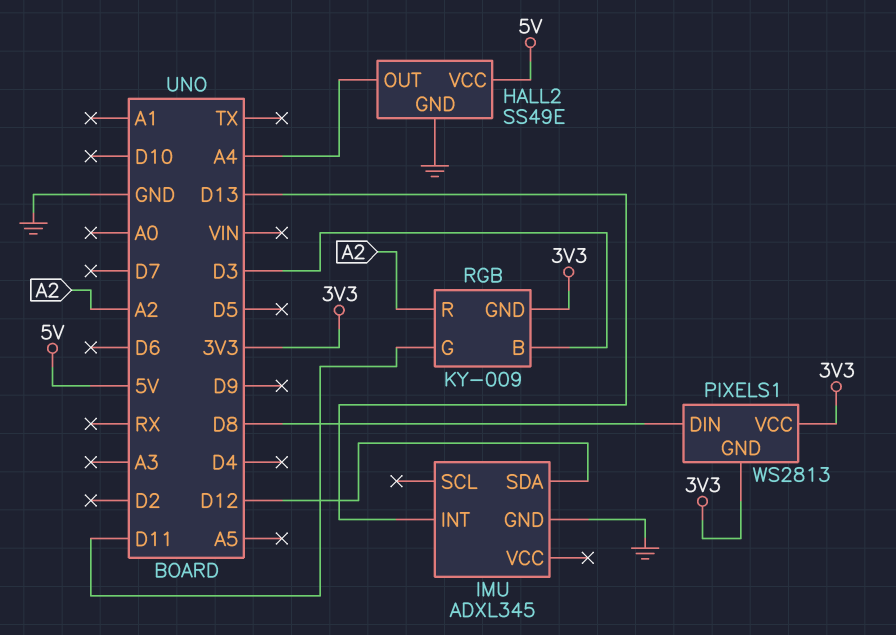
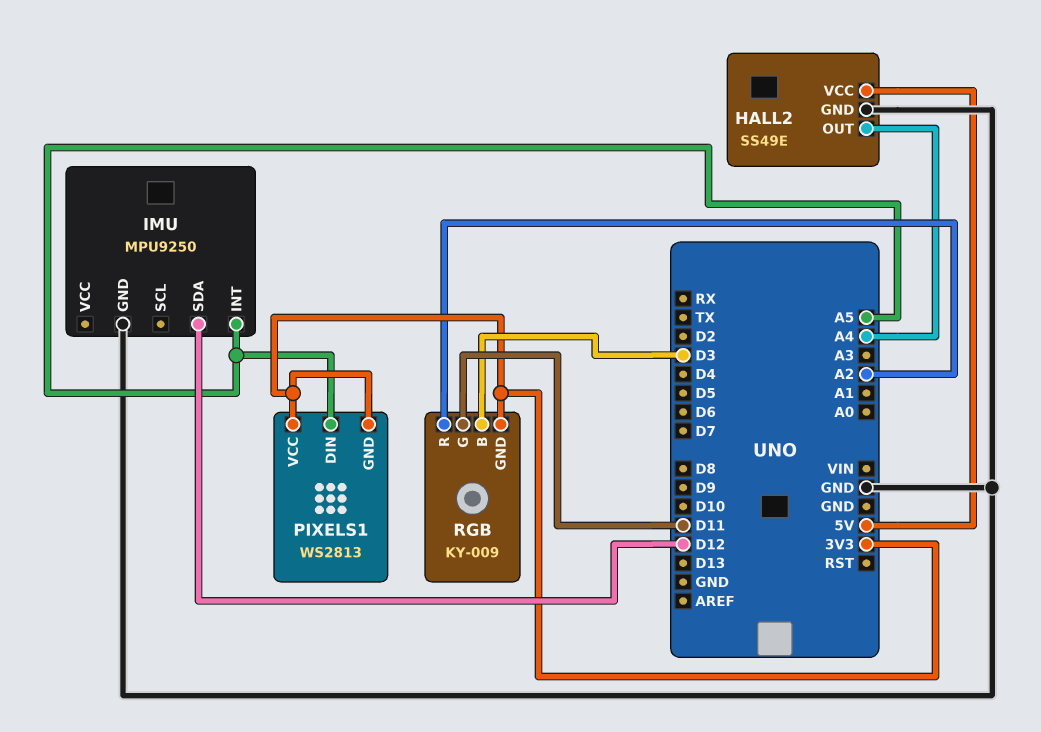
IMU: ADXL345 -> MPU9250
IMU pin INT: D13 -> A5
PIXELS1 pin DIN: D8 -> A5

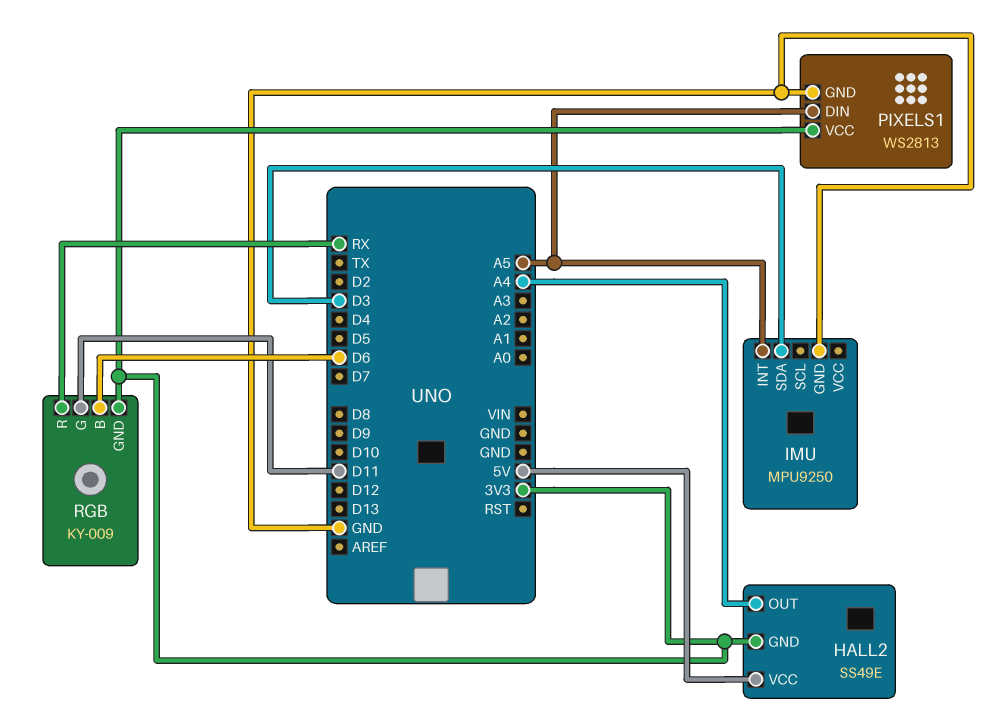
HALL2 pin GND: GND -> 3V3
IMU pin SDA: D12 -> D3
PIXELS1 pin GND: 3V3 -> GND
RGB pin B: D3 -> D6
RGB pin R: A2 -> RX

